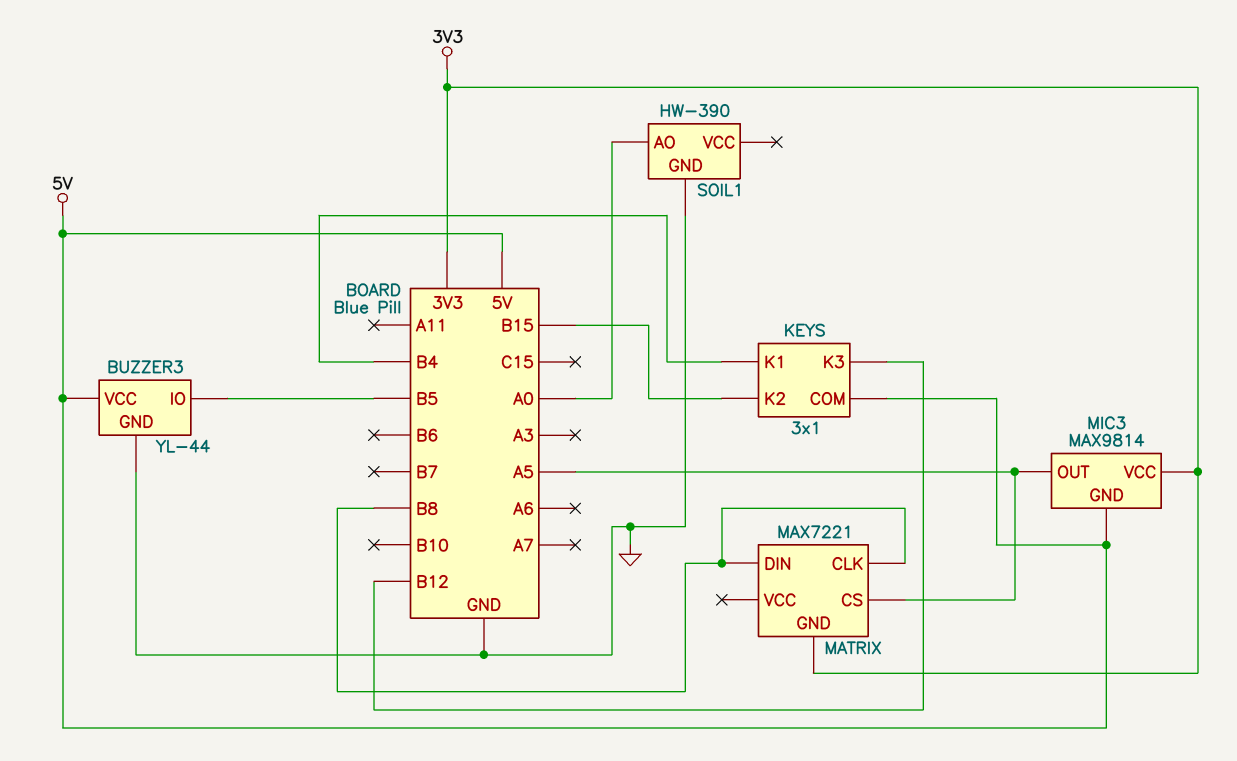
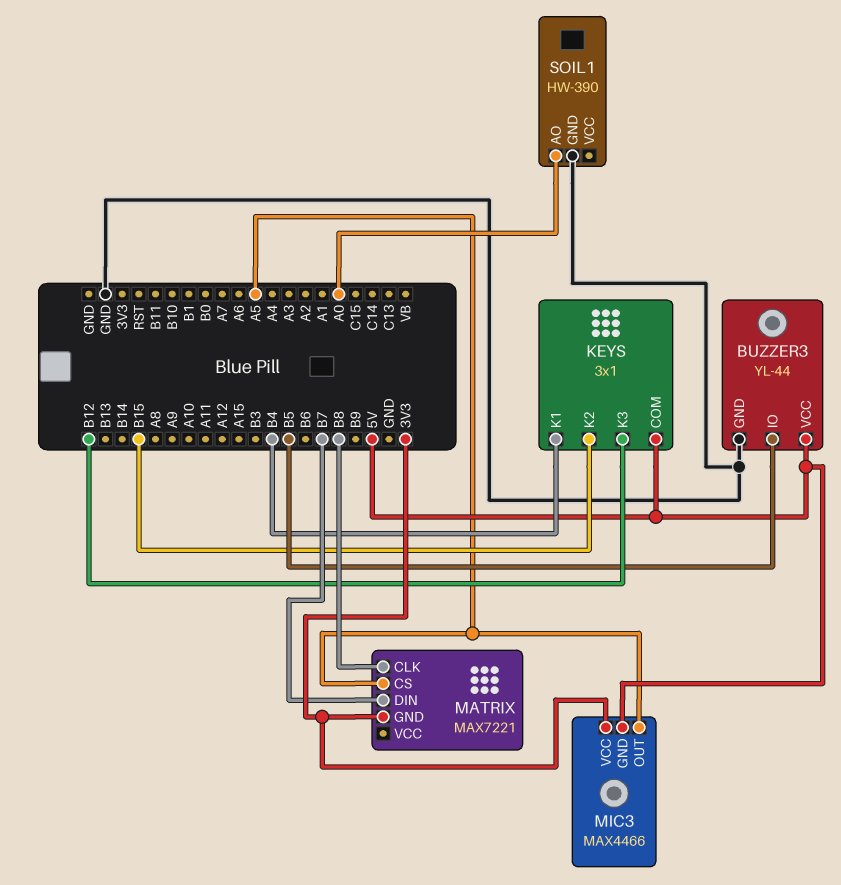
MATRIX pin DIN: B8 -> B7
MIC3: MAX9814 -> MAX4466

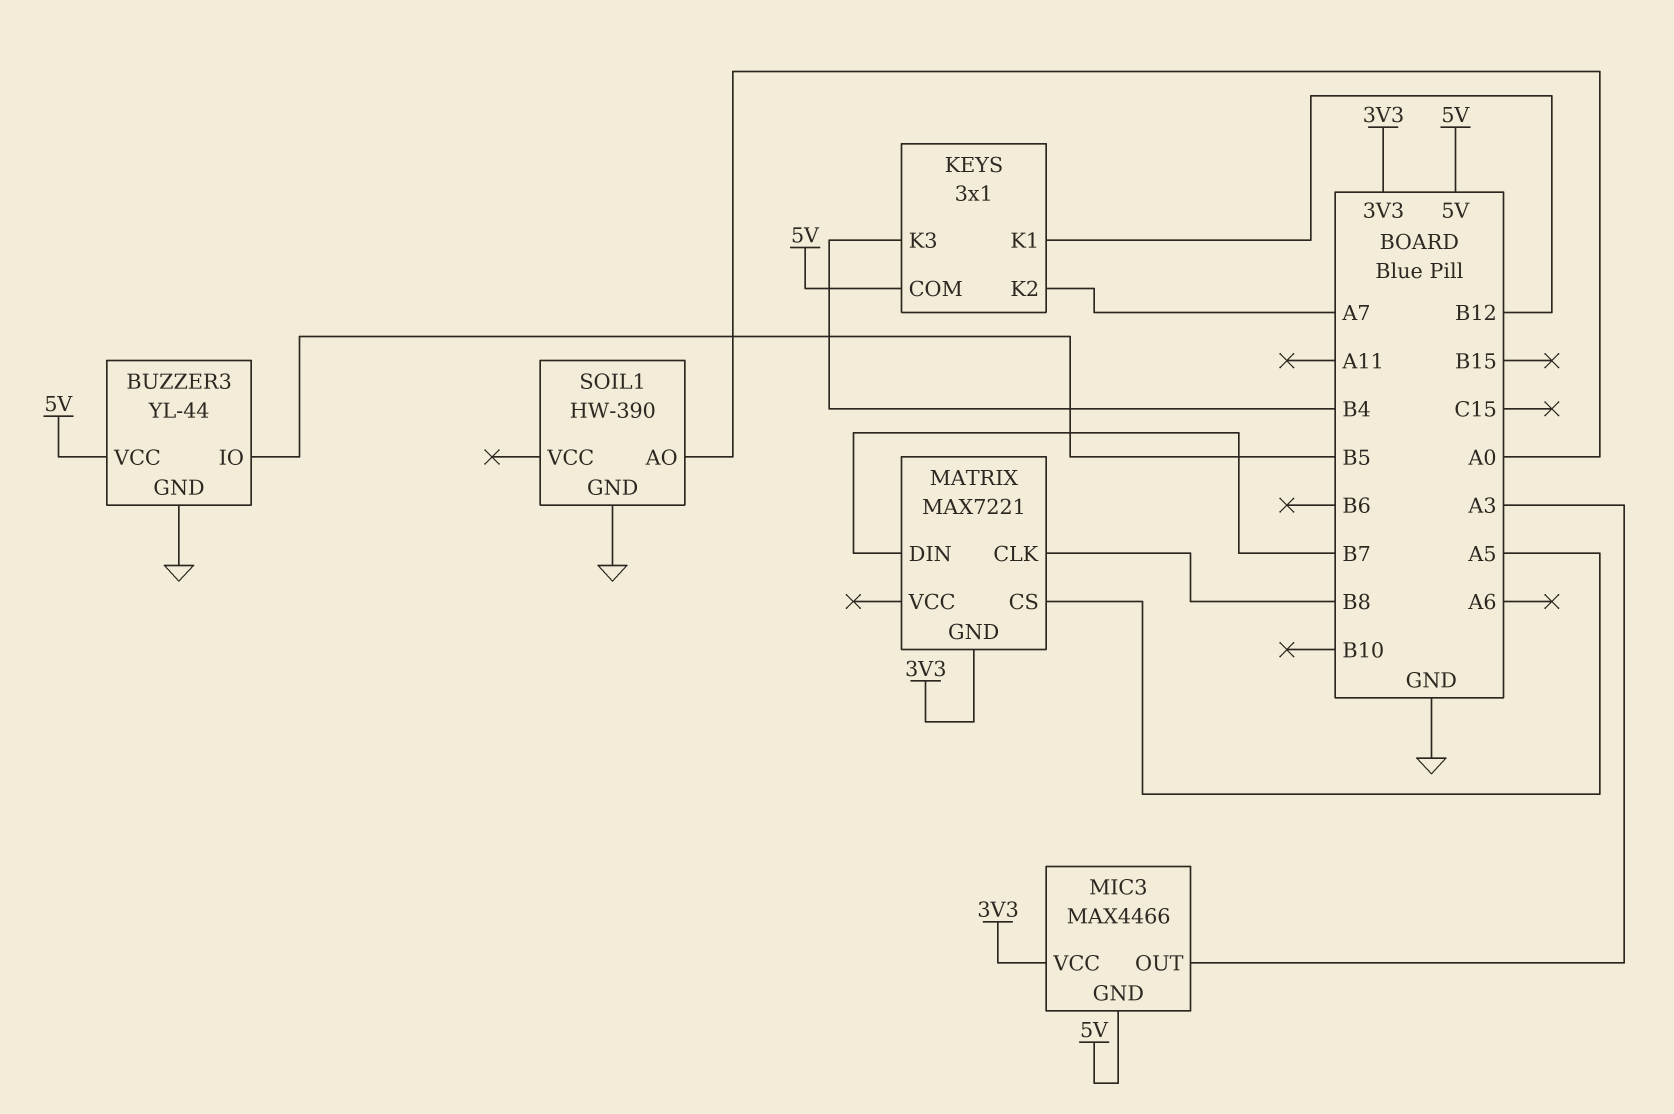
KEYS pin K1: B4 -> B12
KEYS pin K2: B15 -> A7
KEYS pin K3: B12 -> B4
MIC3 pin OUT: A5 -> A3

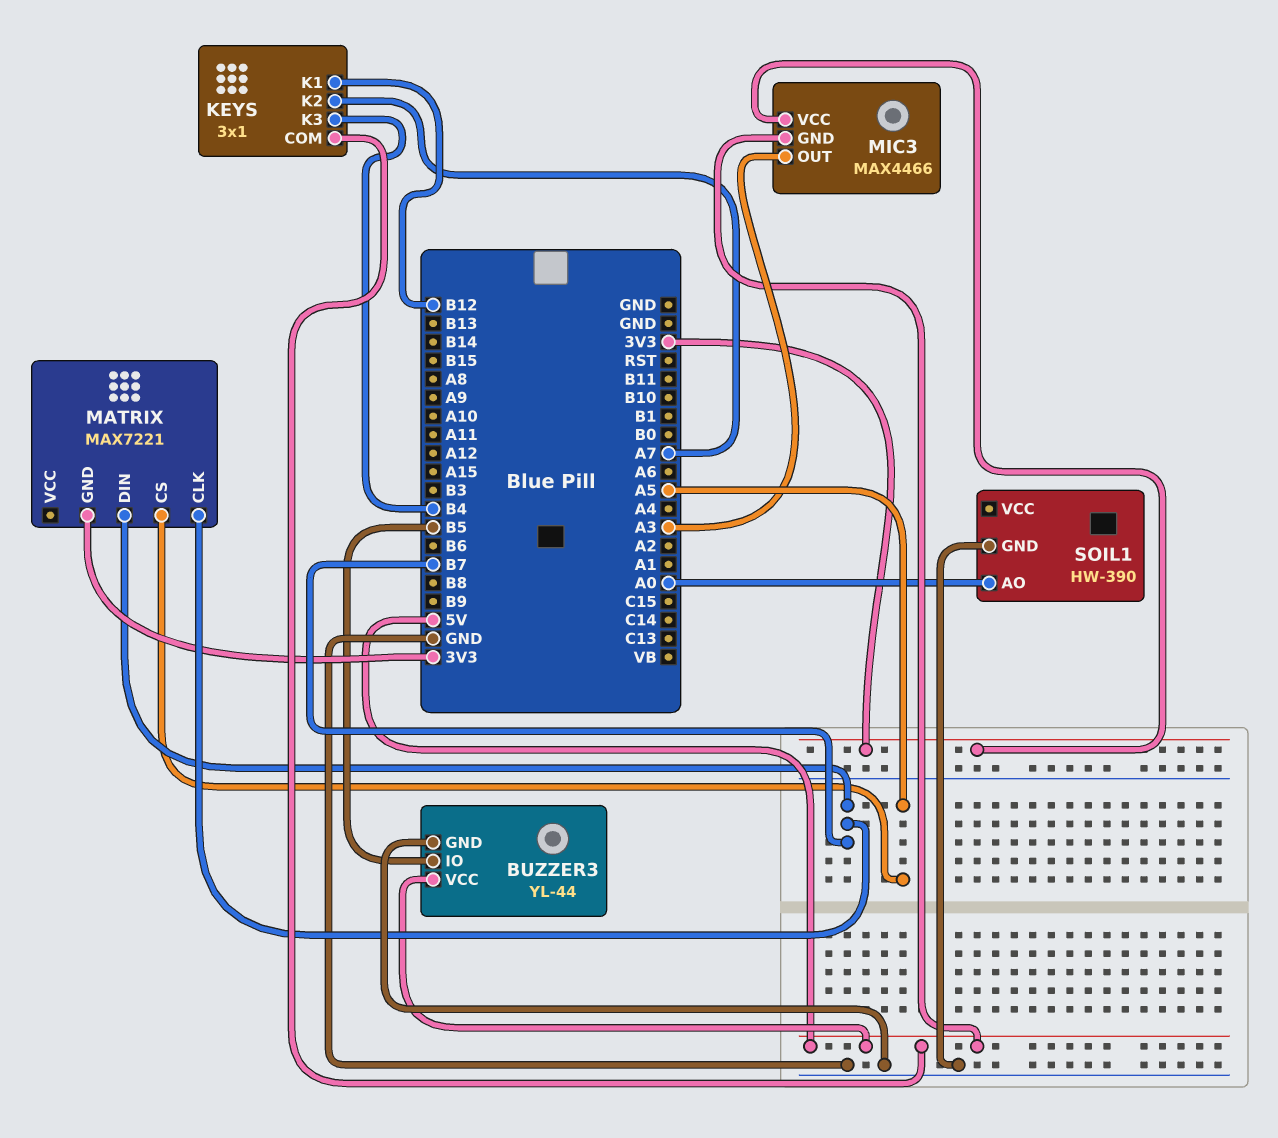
MATRIX pin CLK: B8 -> B7

